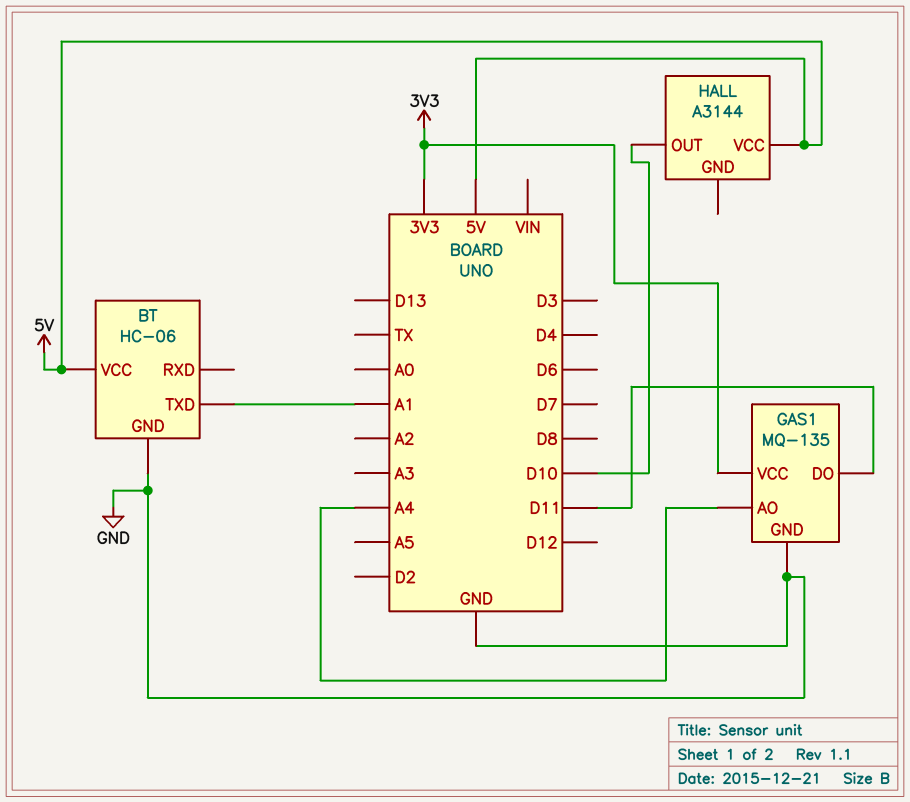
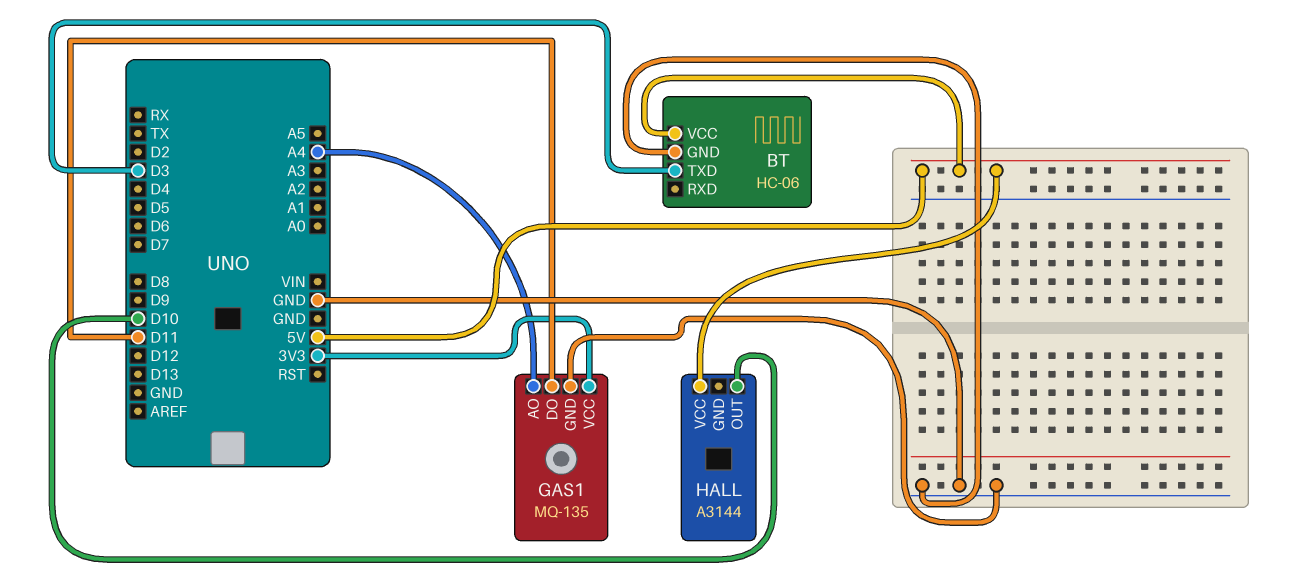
BT pin TXD: A1 -> D3

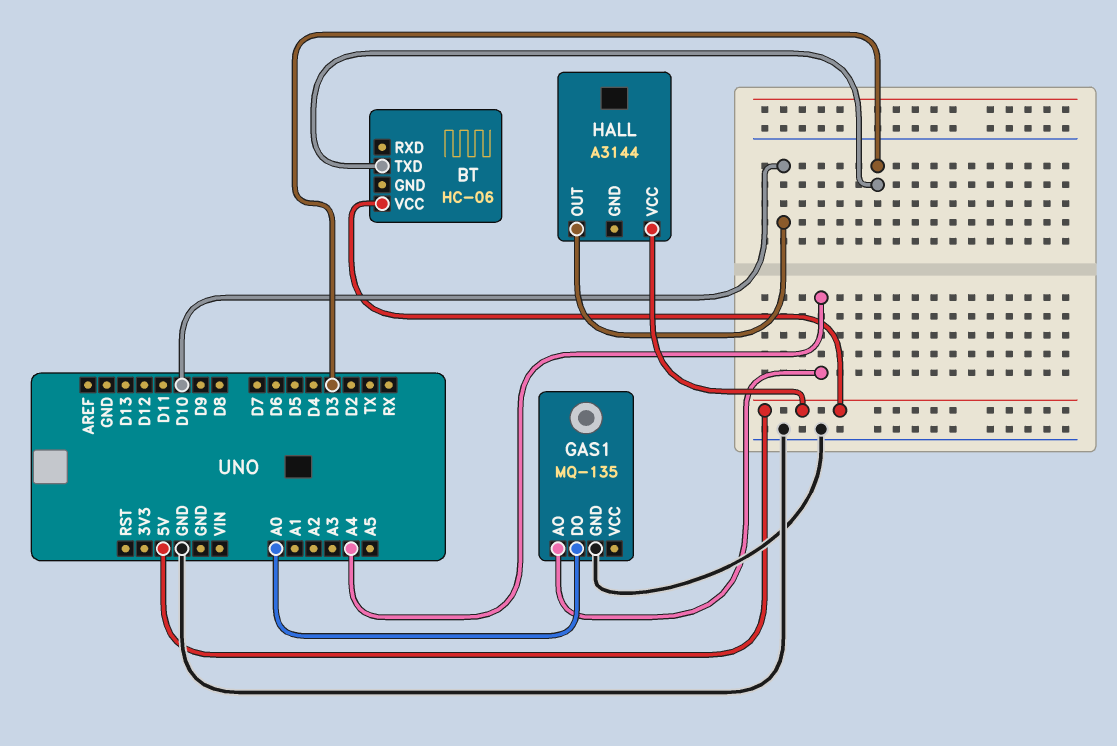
BT pin GND: GND -> none
GAS1 pin DO: D11 -> A0
GAS1 pin VCC: 3V3 -> none

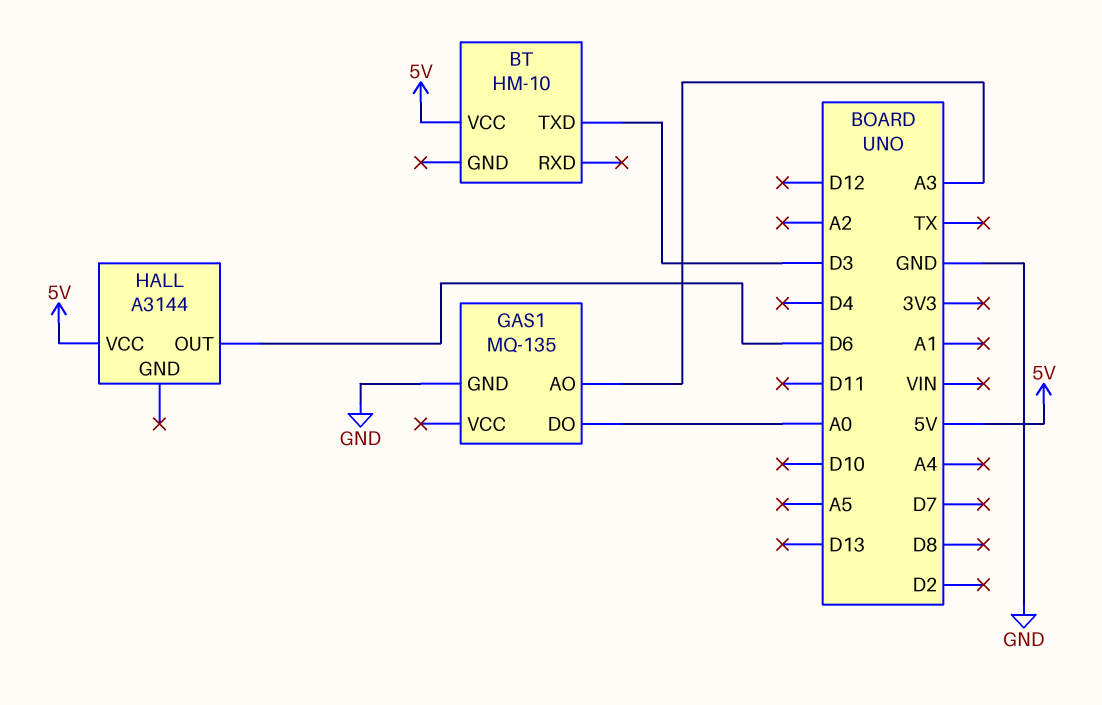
BT: HC-06 -> HM-10
GAS1 pin AO: A4 -> A3
HALL pin OUT: D10 -> D6

